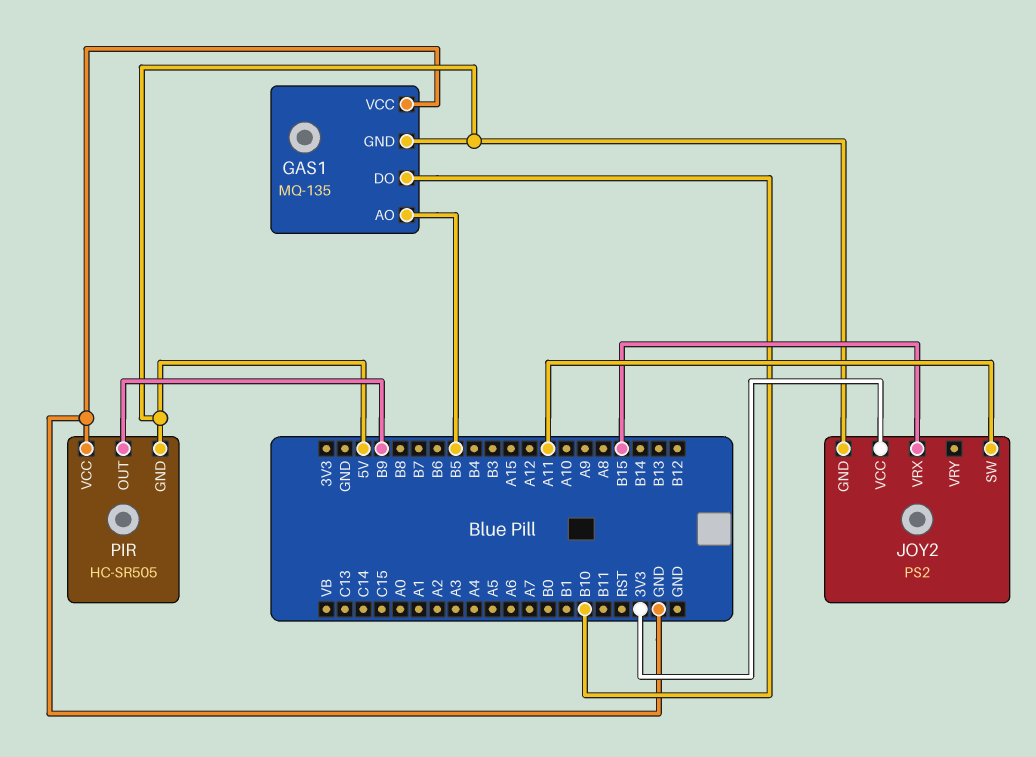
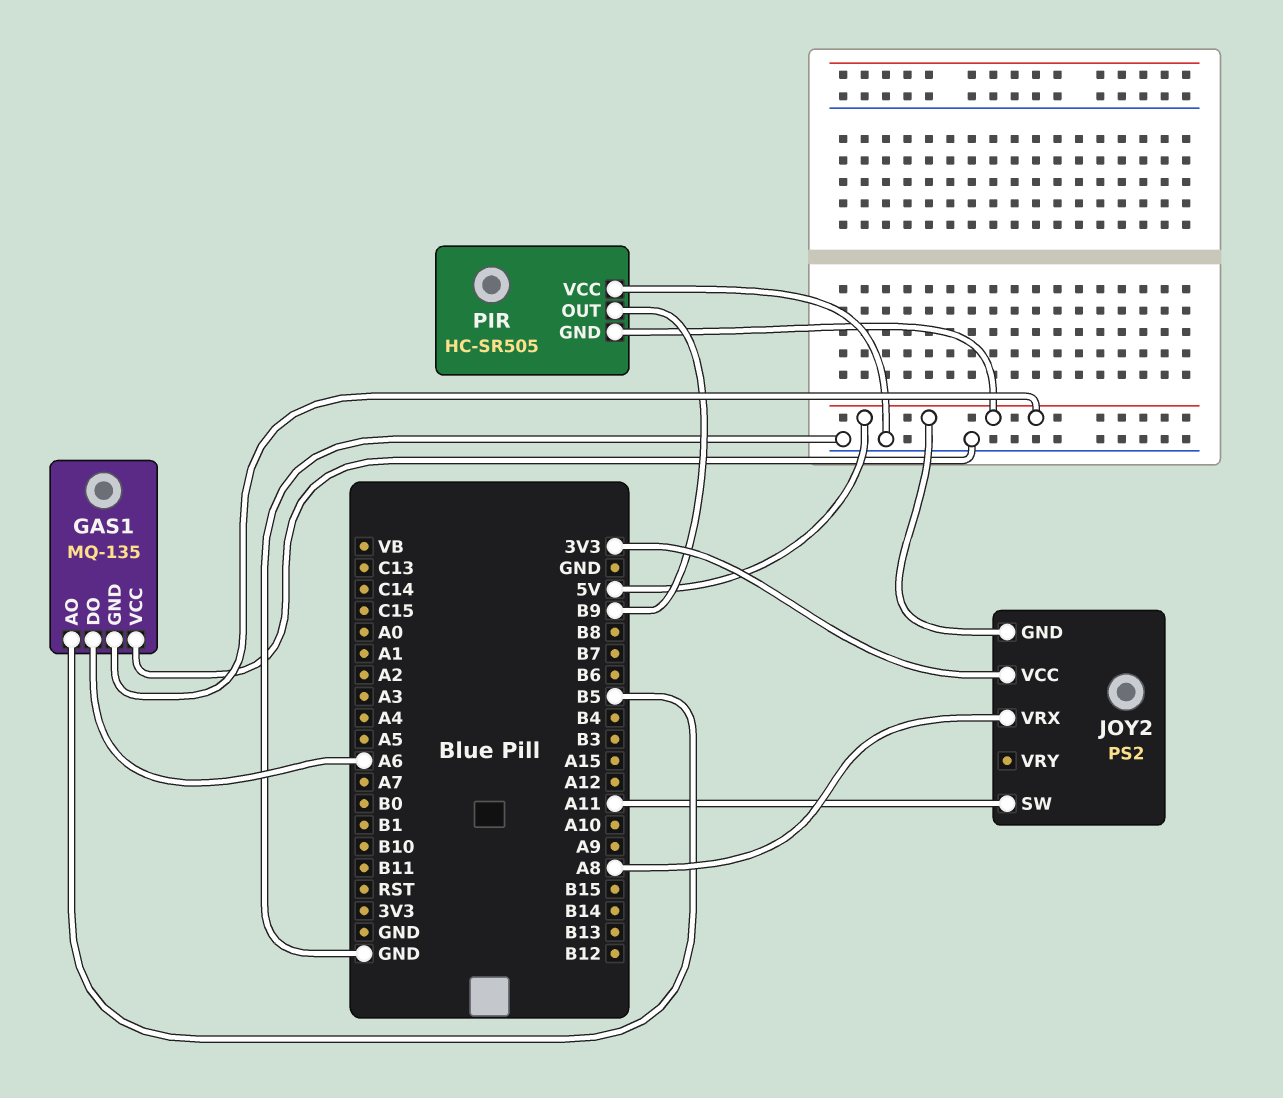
GAS1 pin DO: B10 -> A6
JOY2 pin VRX: B15 -> A8

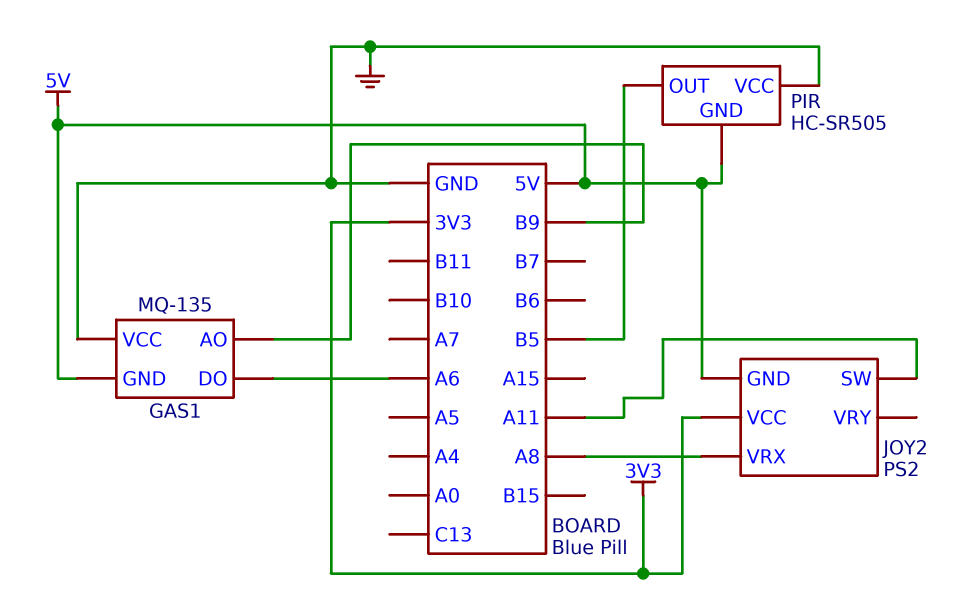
GAS1 pin AO: B5 -> B9
PIR pin OUT: B9 -> B5

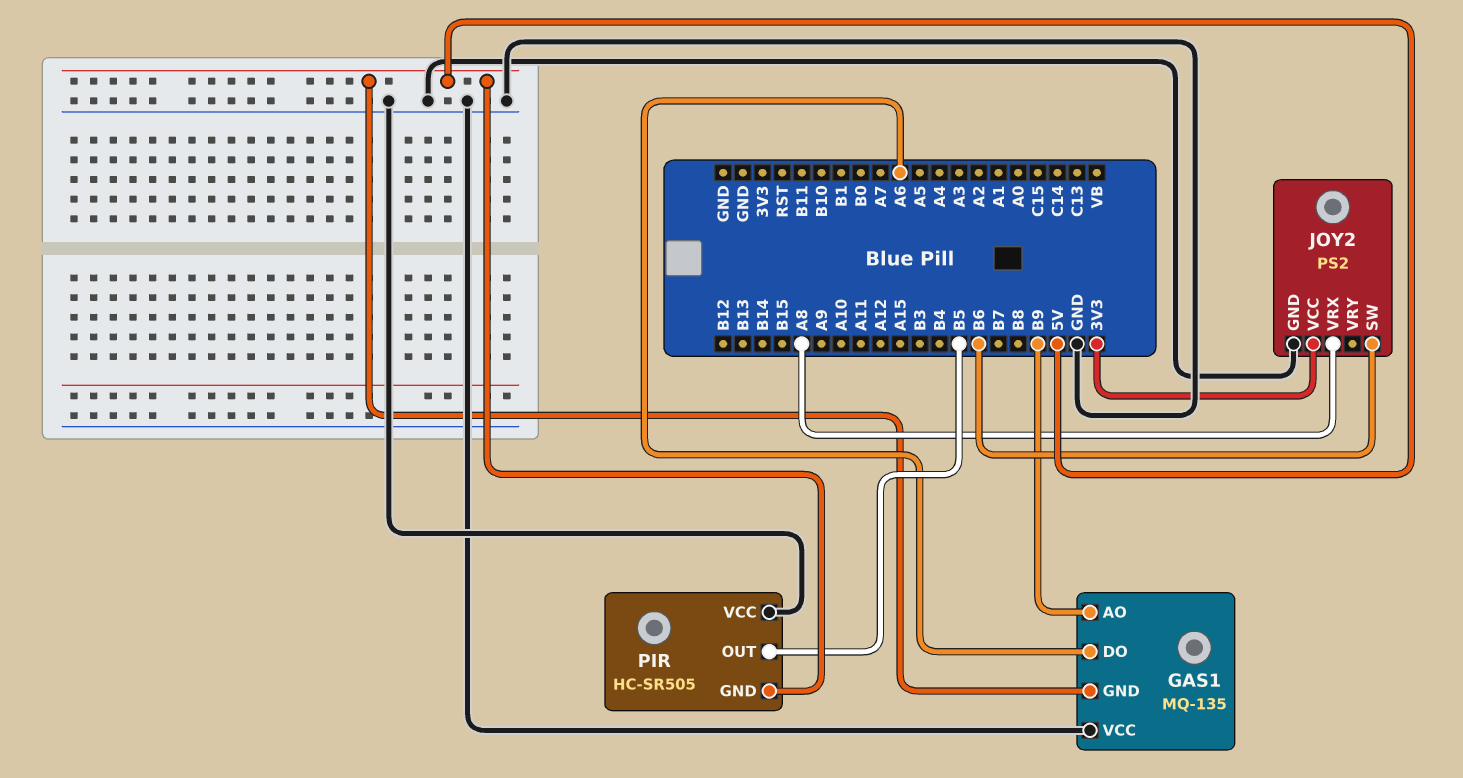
JOY2 pin GND: 5V -> GND
JOY2 pin SW: A11 -> B6

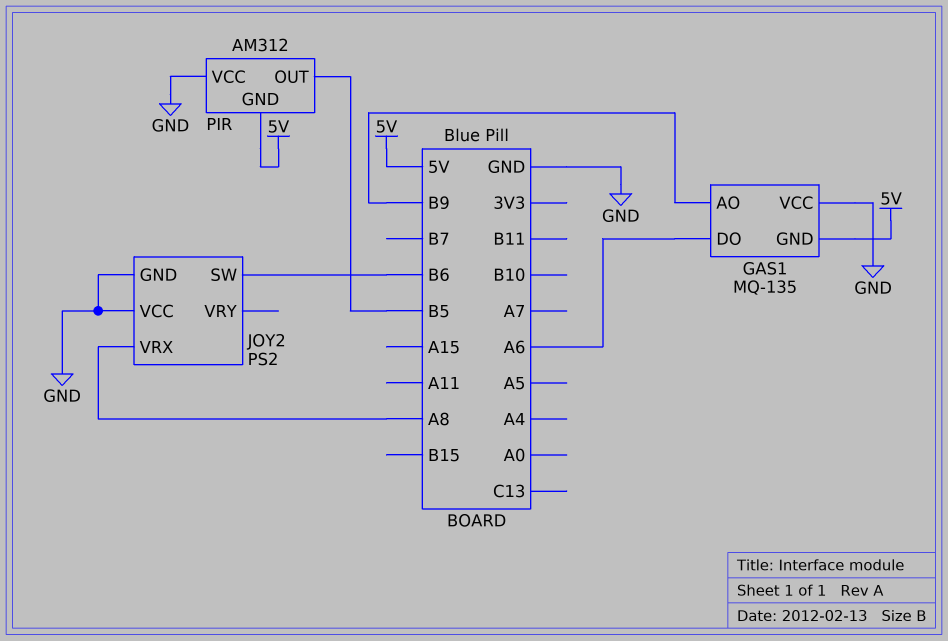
JOY2 pin VCC: 3V3 -> GND
PIR: HC-SR505 -> AM312

